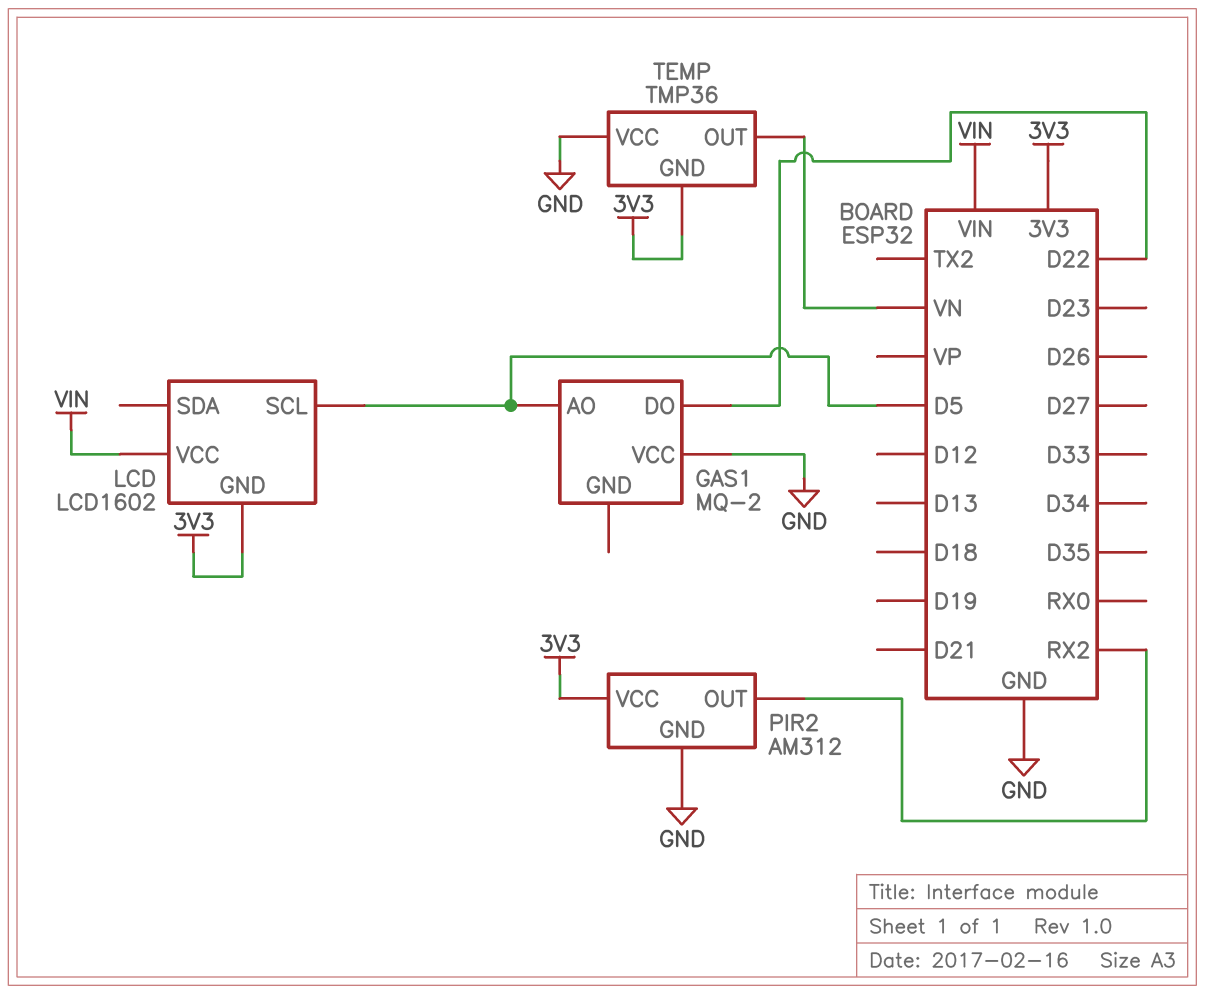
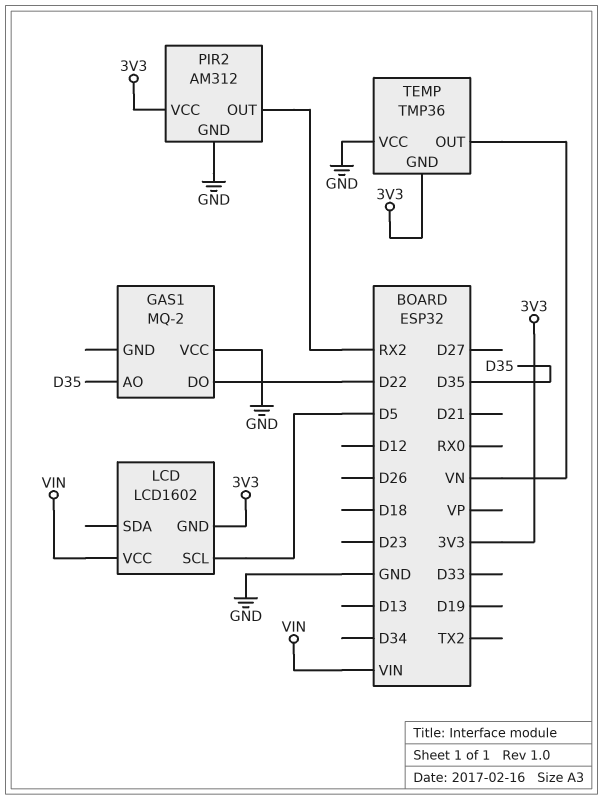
GAS1 pin AO: D5 -> D35

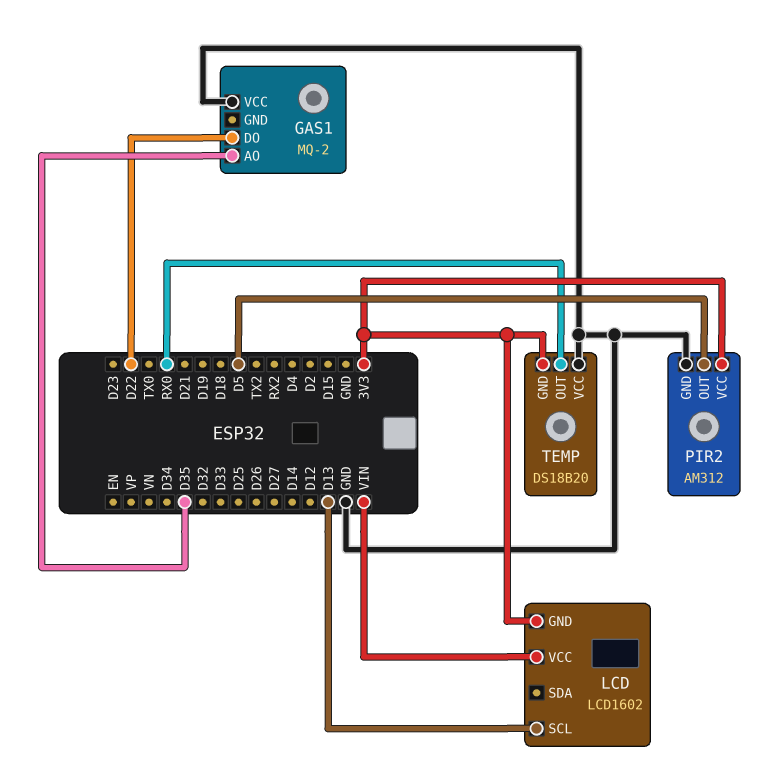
LCD pin SCL: D5 -> D13
PIR2 pin OUT: RX2 -> D5
TEMP: TMP36 -> DS18B20
TEMP pin OUT: VN -> RX0

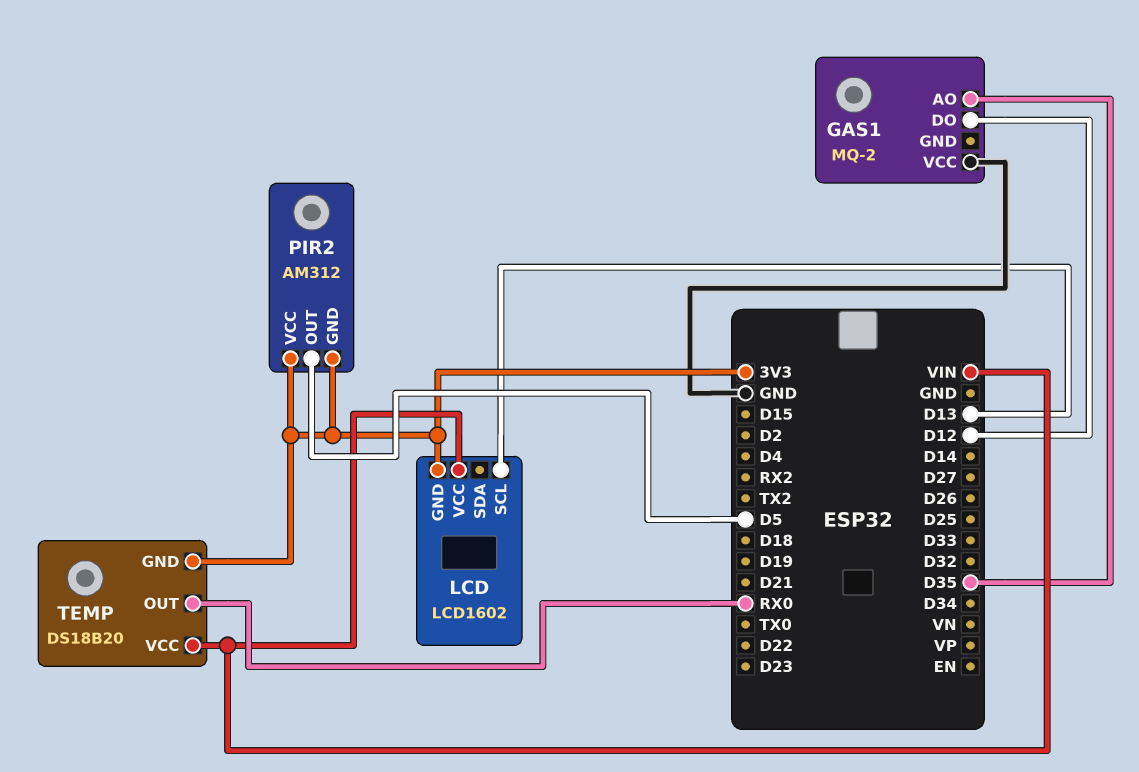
GAS1 pin DO: D22 -> D12
PIR2 pin GND: GND -> 3V3
TEMP pin VCC: GND -> VIN

